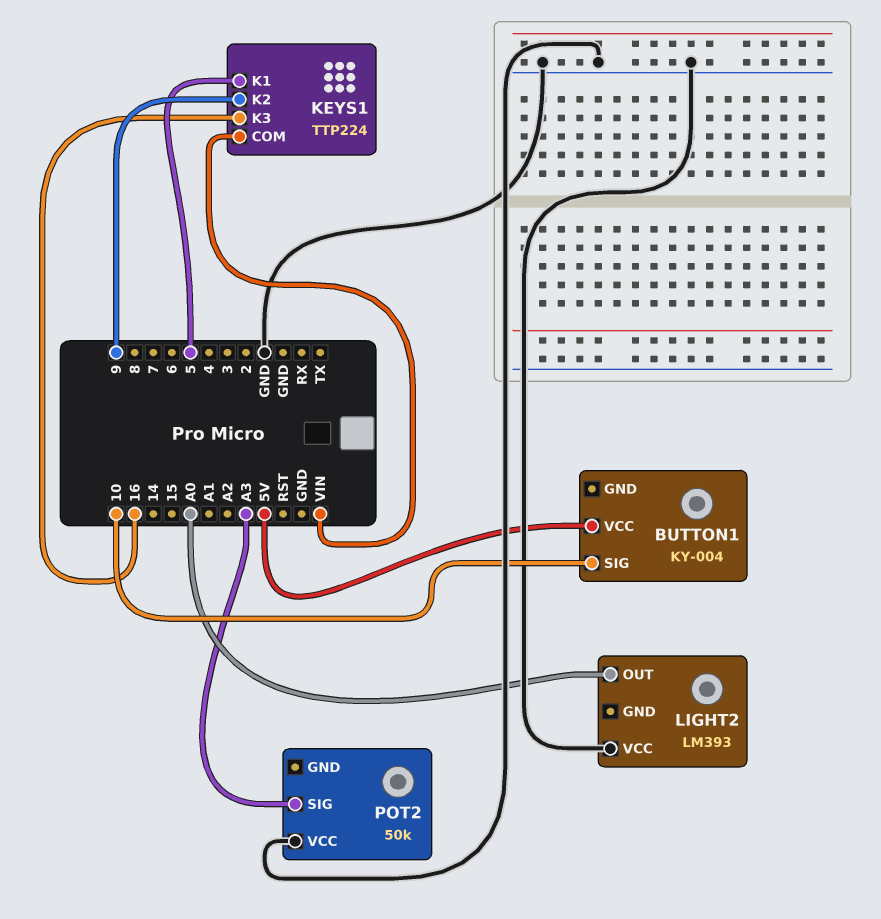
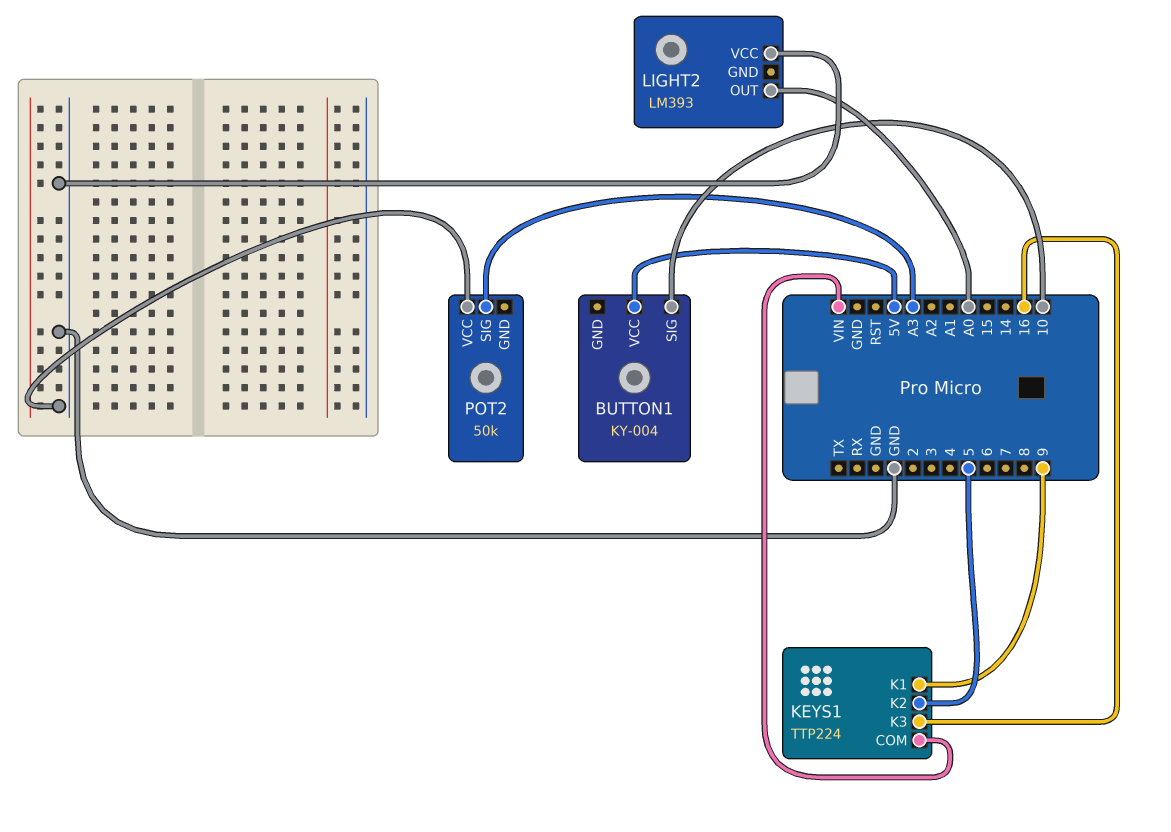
KEYS1 pin K1: 5 -> 9
KEYS1 pin K2: 9 -> 5

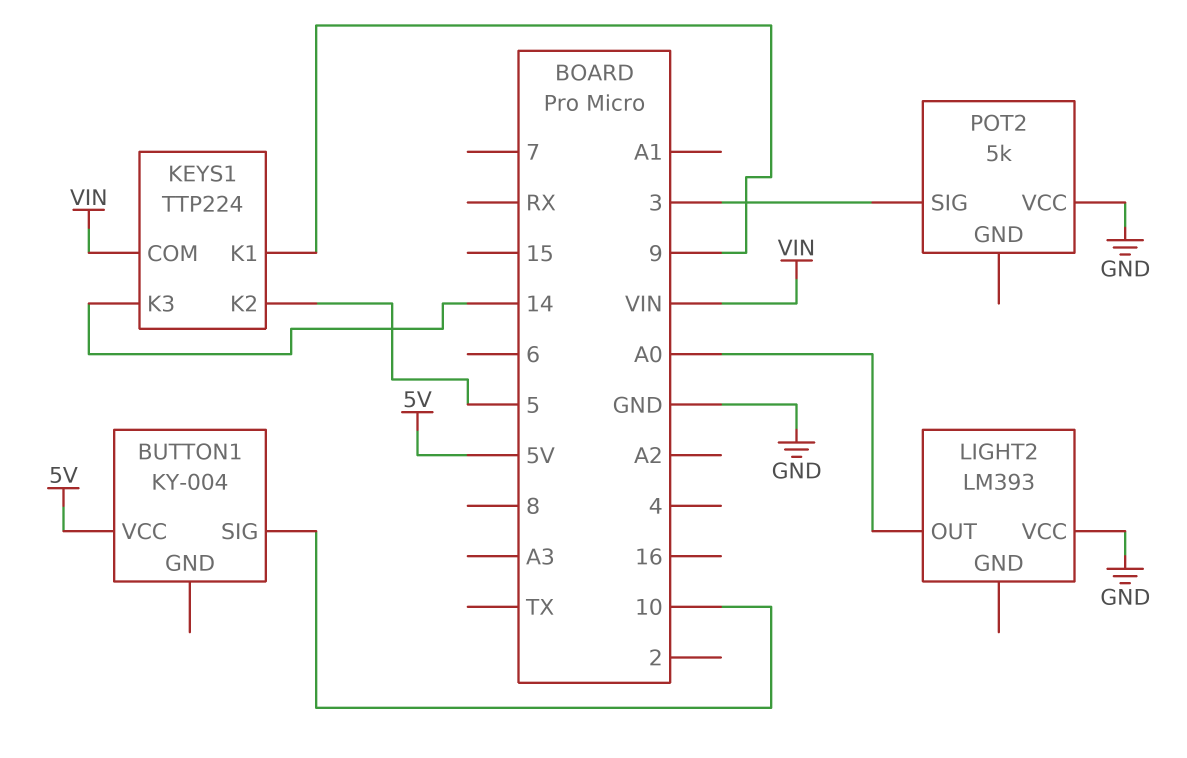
KEYS1 pin K3: 16 -> 14
POT2: 50k -> 5k
POT2 pin SIG: A3 -> 3

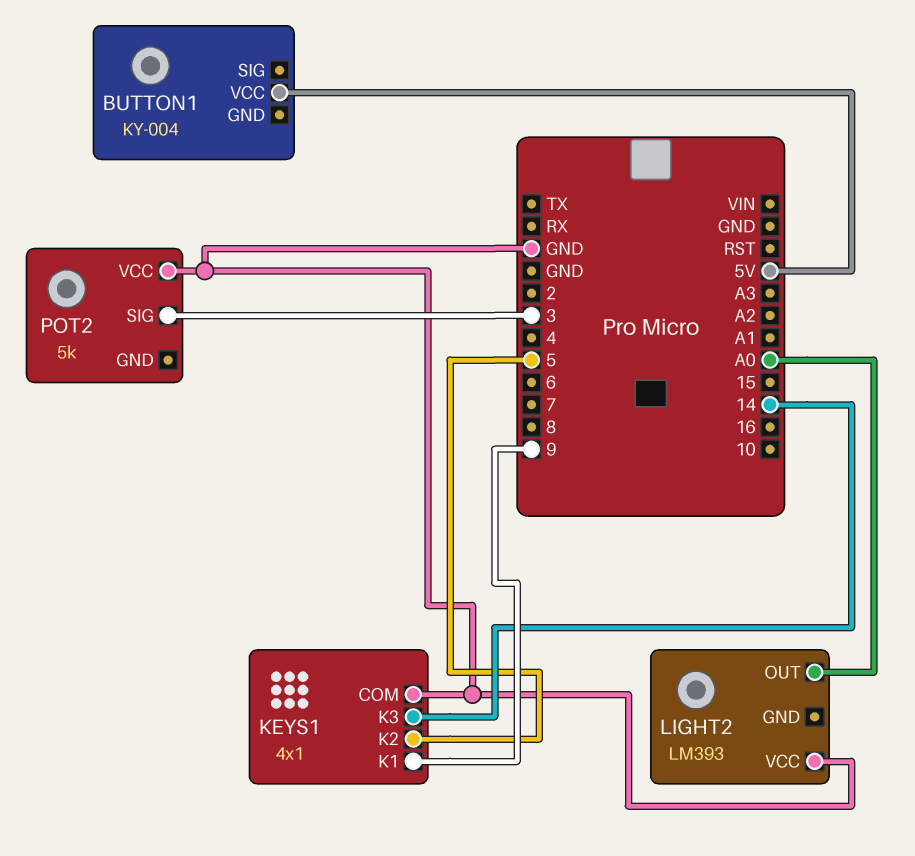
BUTTON1 pin SIG: 10 -> none
KEYS1: TTP224 -> 4x1
KEYS1 pin COM: VIN -> GND

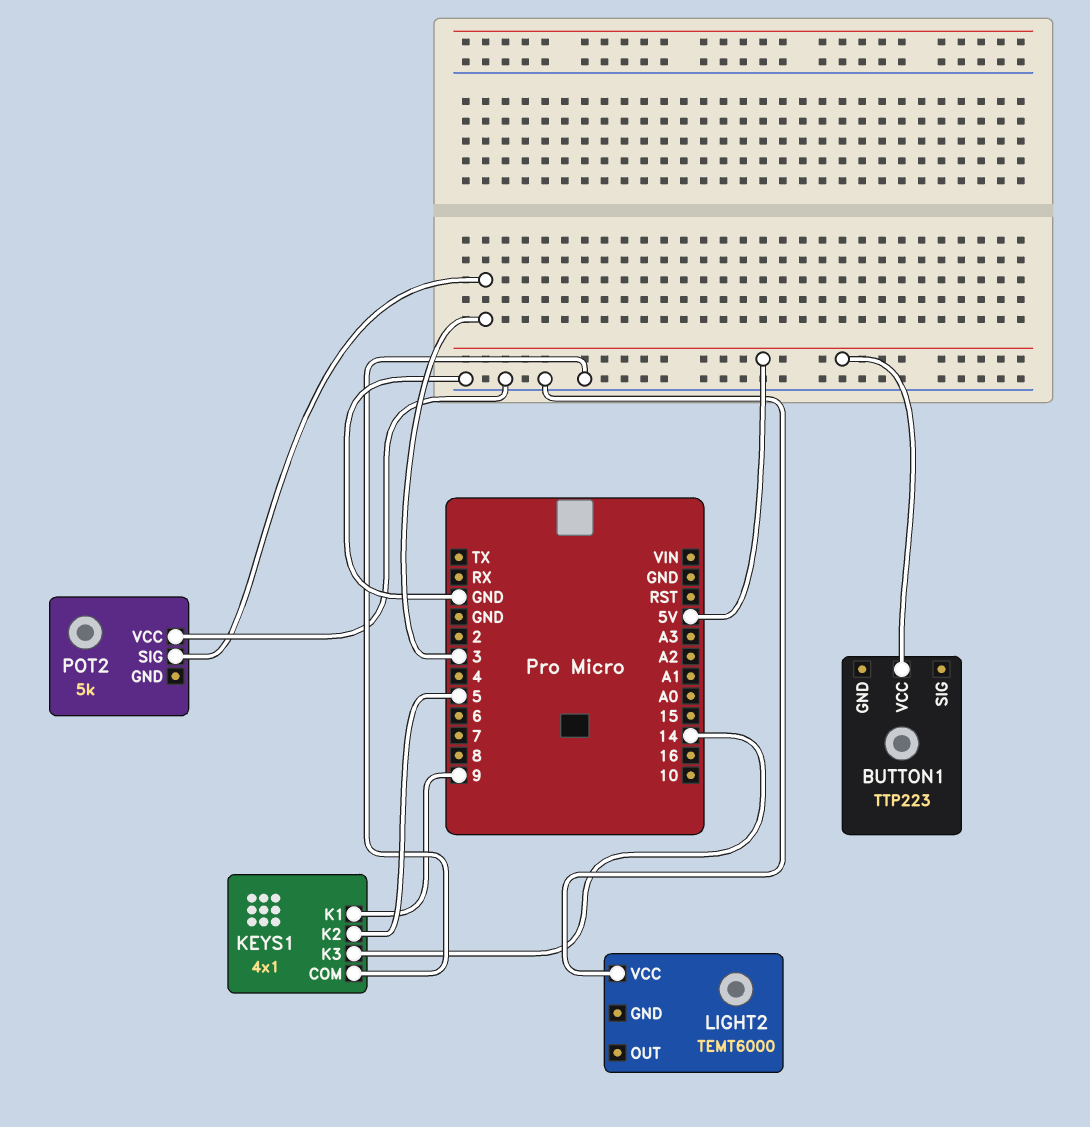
BUTTON1: KY-004 -> TTP223
LIGHT2: LM393 -> TEMT6000
LIGHT2 pin OUT: A0 -> none

